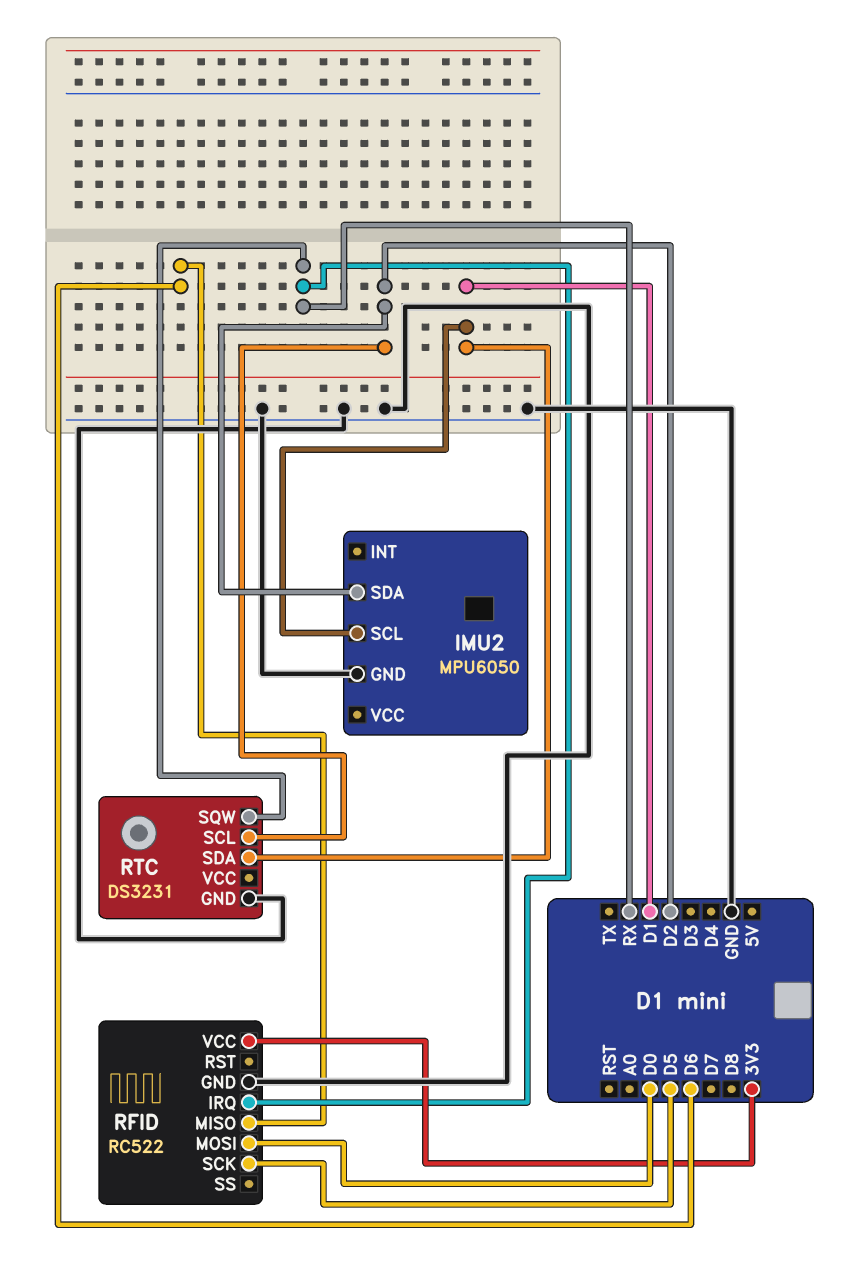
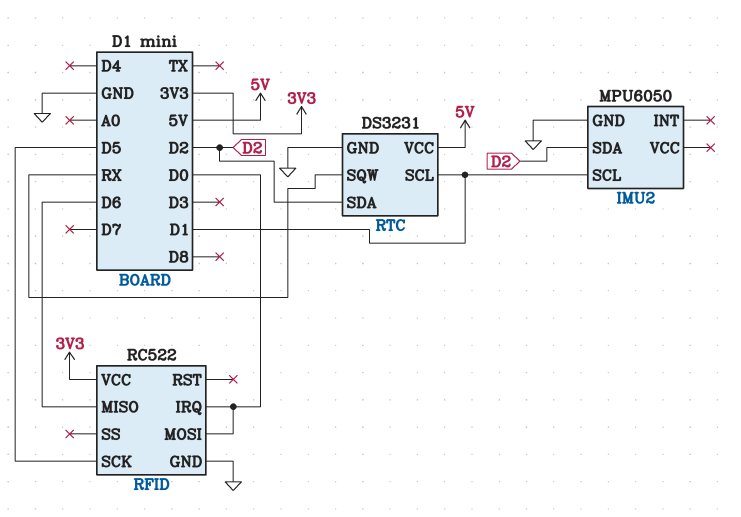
RFID pin IRQ: RX -> D0
RTC pin SCL: D2 -> D1
RTC pin SDA: D1 -> D2
RTC pin VCC: none -> 5V

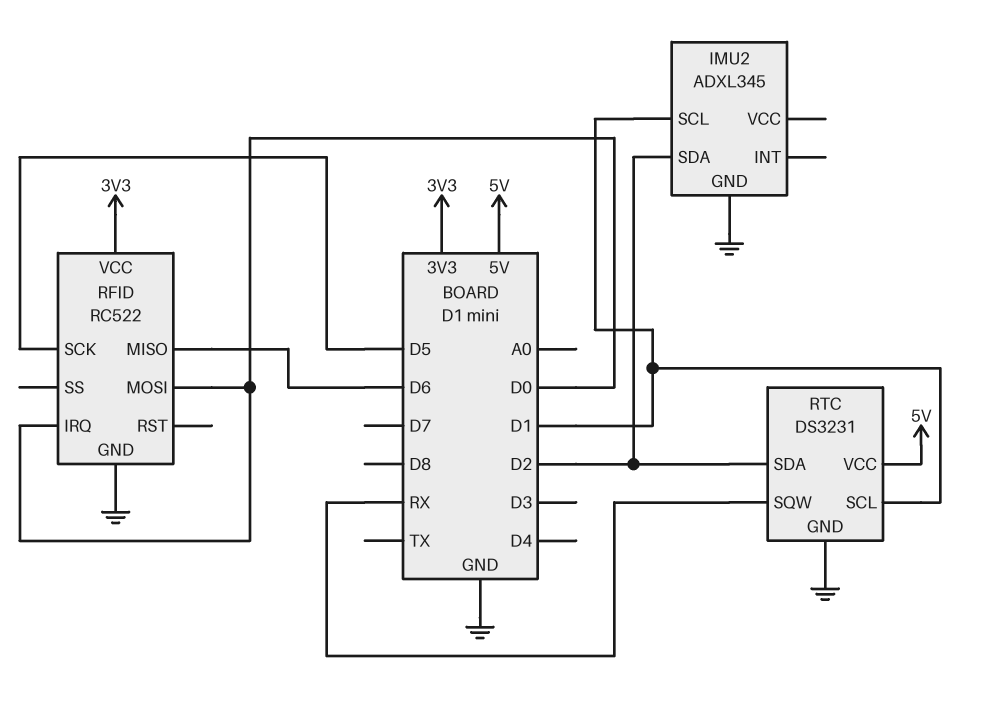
IMU2: MPU6050 -> ADXL345

